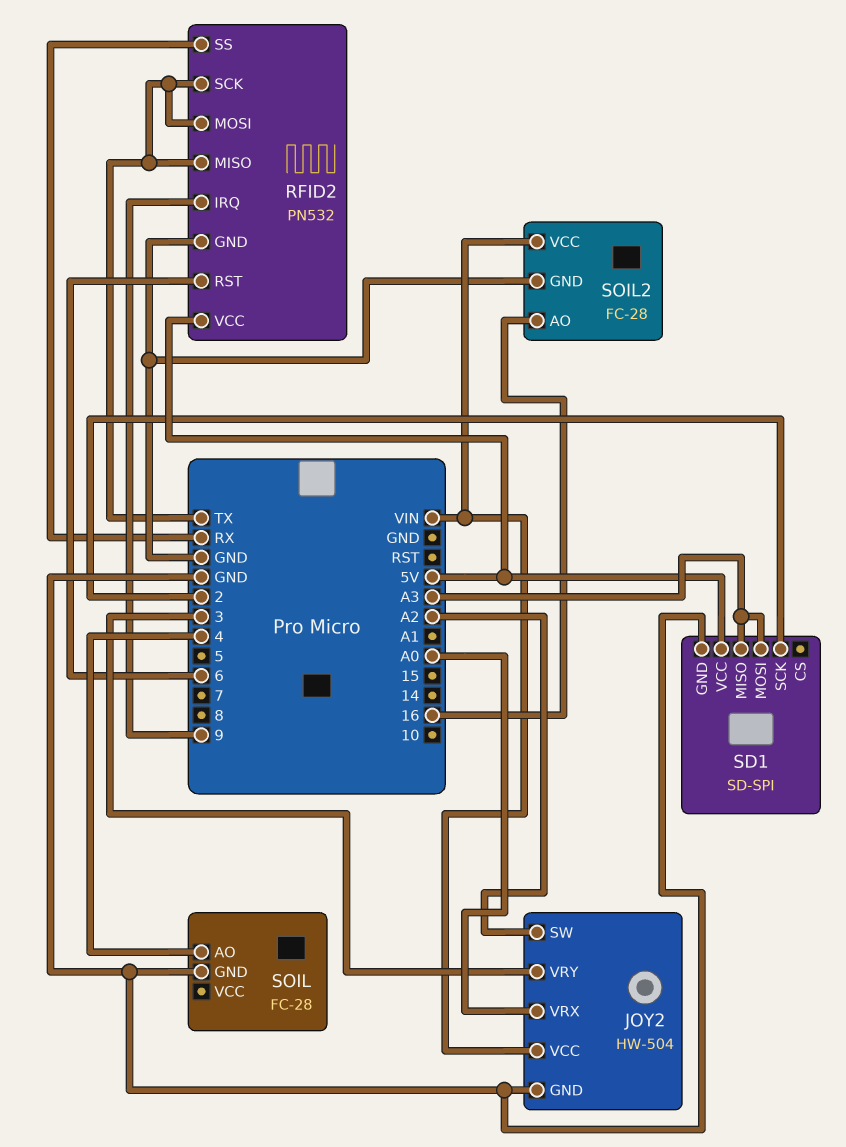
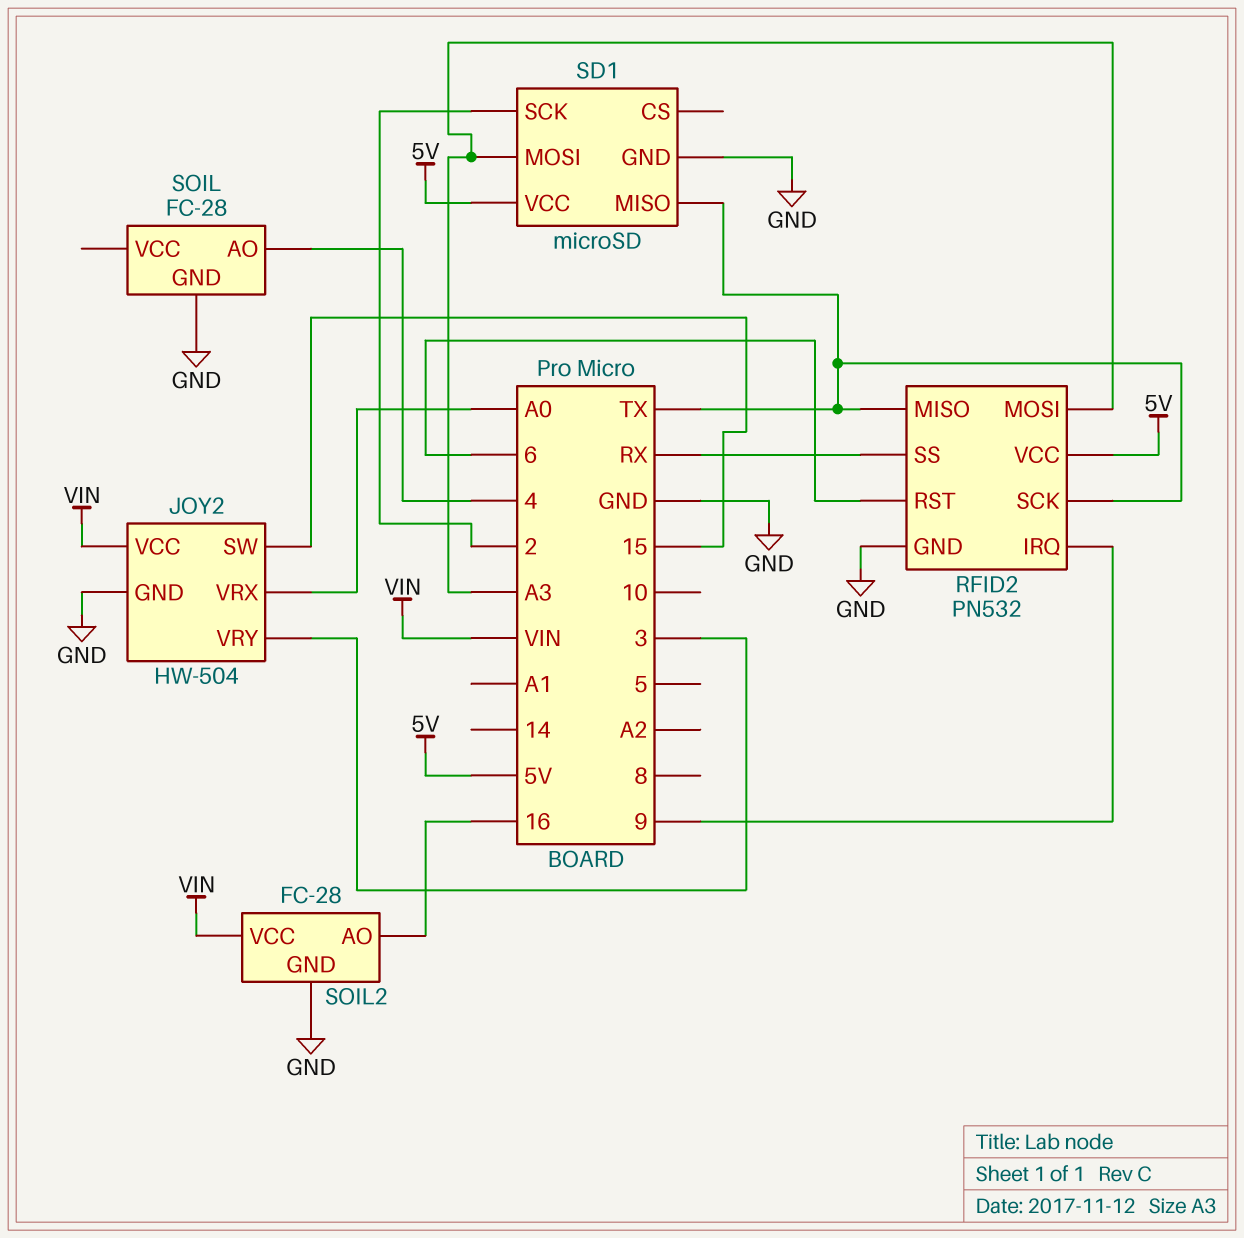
JOY2 pin SW: A2 -> 15
RFID2 pin MOSI: TX -> A3
SD1: SD-SPI -> microSD
SD1 pin MISO: A3 -> TX

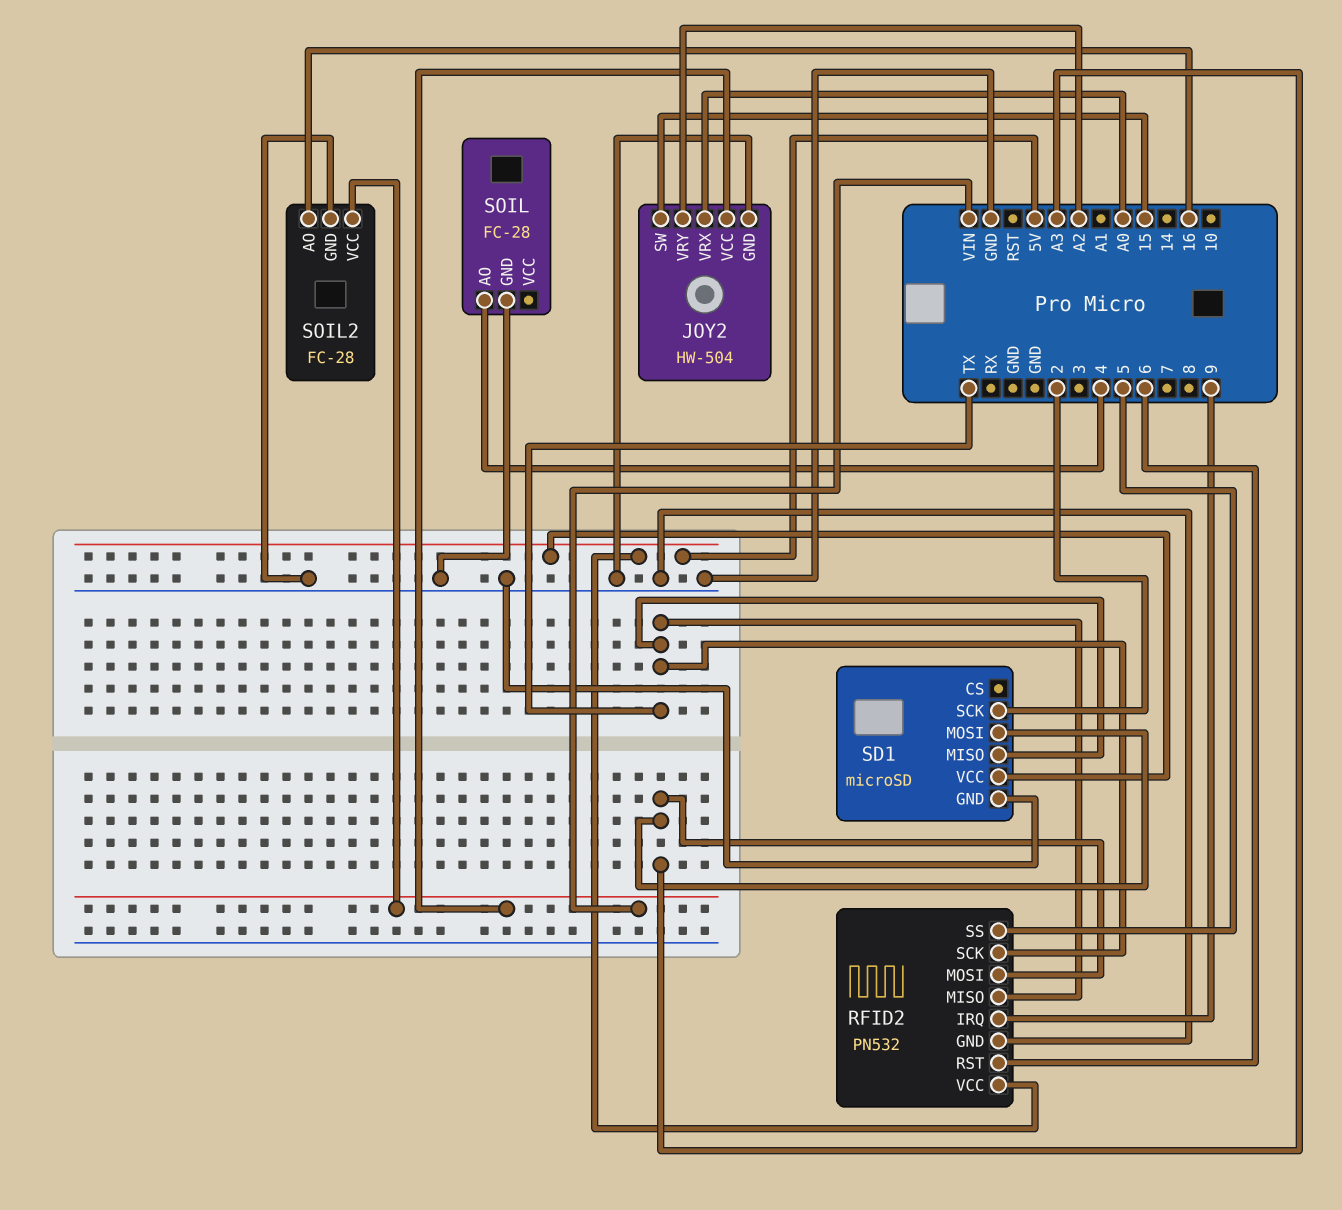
JOY2 pin VRY: 3 -> A2
RFID2 pin SS: RX -> 5

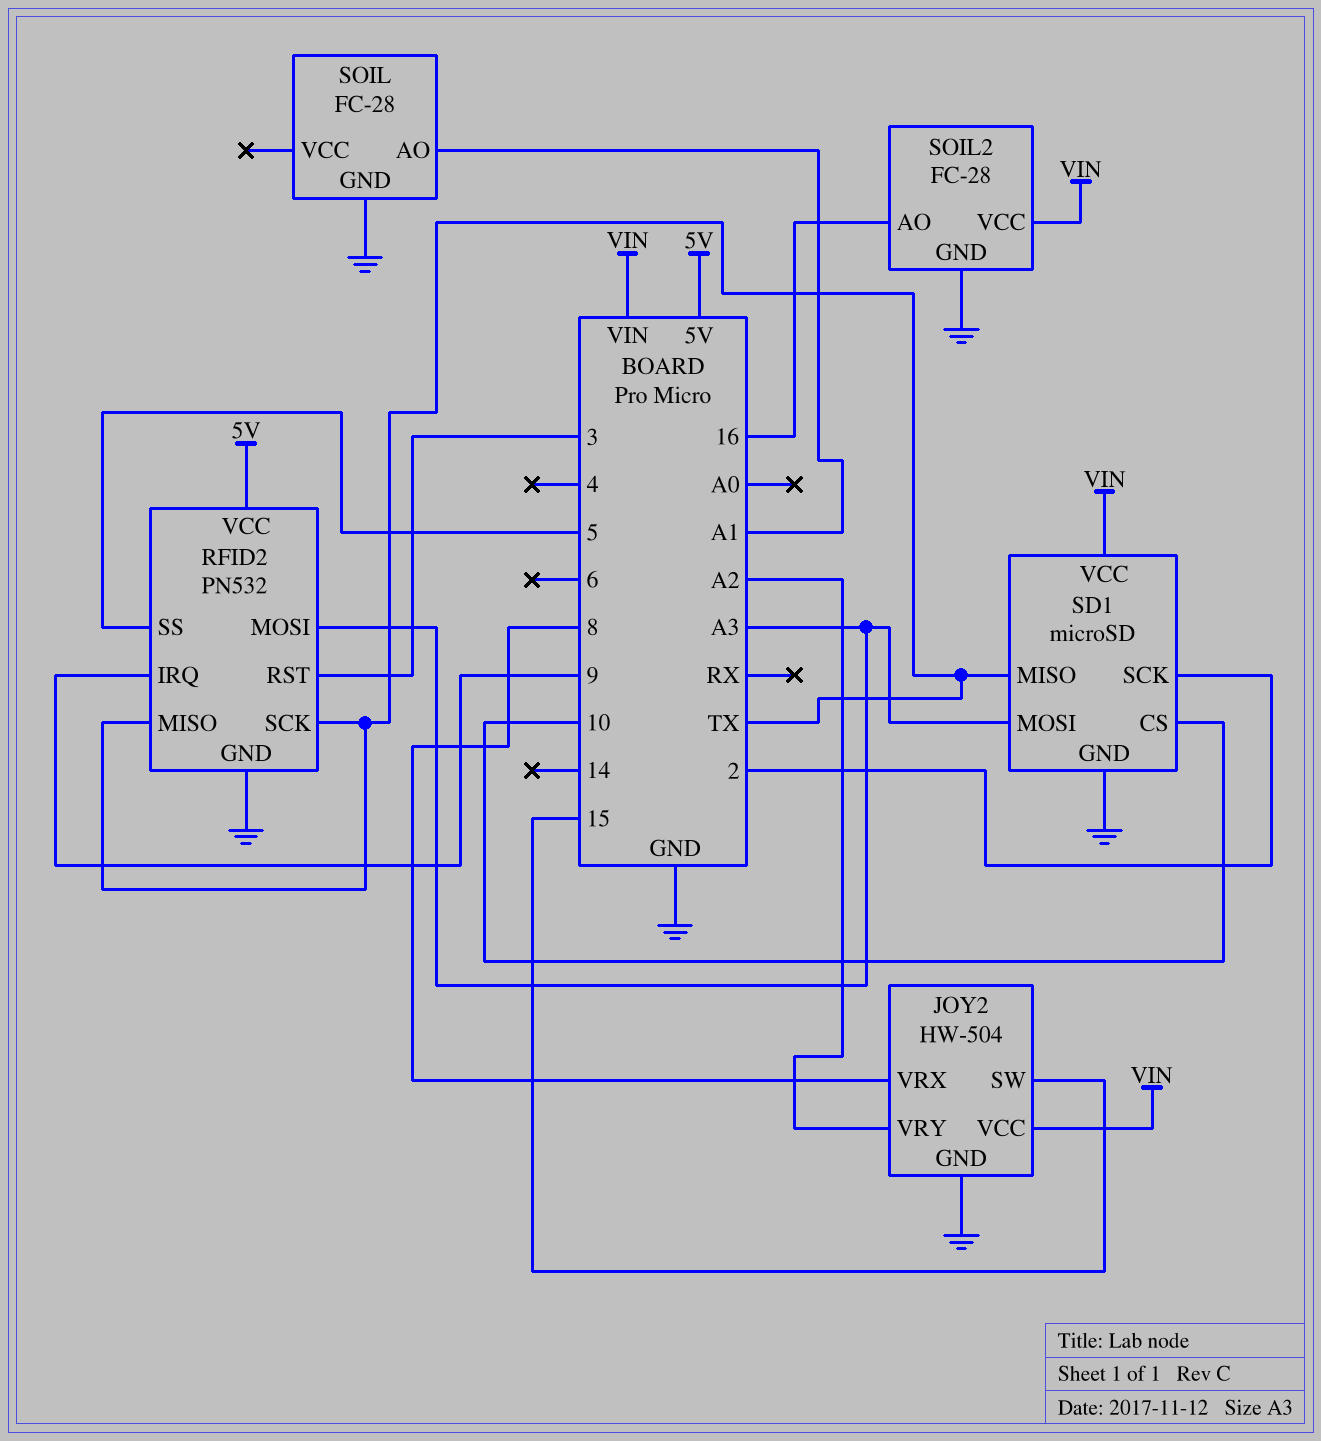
JOY2 pin VRX: A0 -> 8
RFID2 pin RST: 6 -> 3
SD1 pin CS: none -> 10
SD1 pin VCC: 5V -> VIN
SOIL pin AO: 4 -> A1

